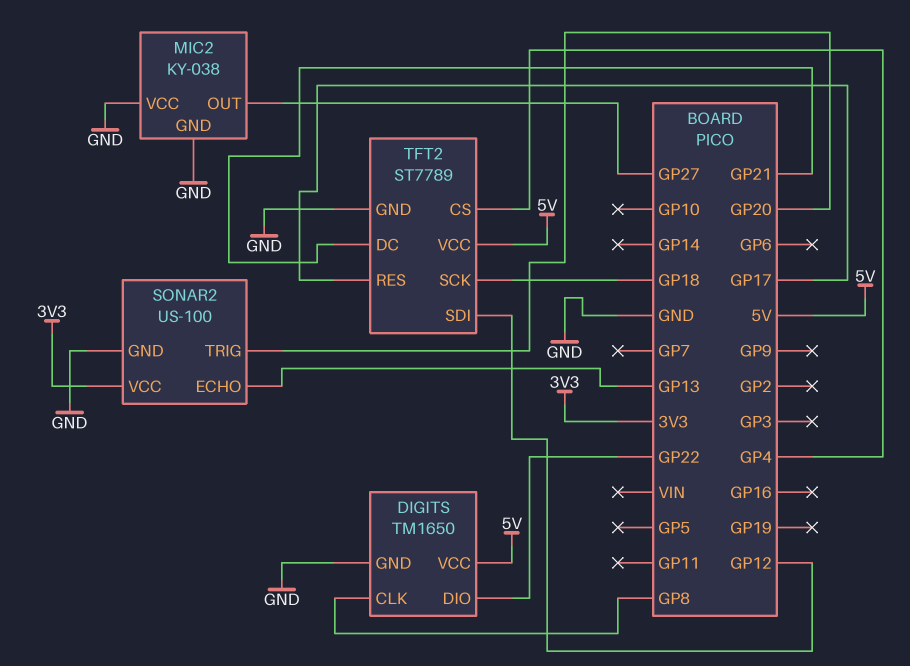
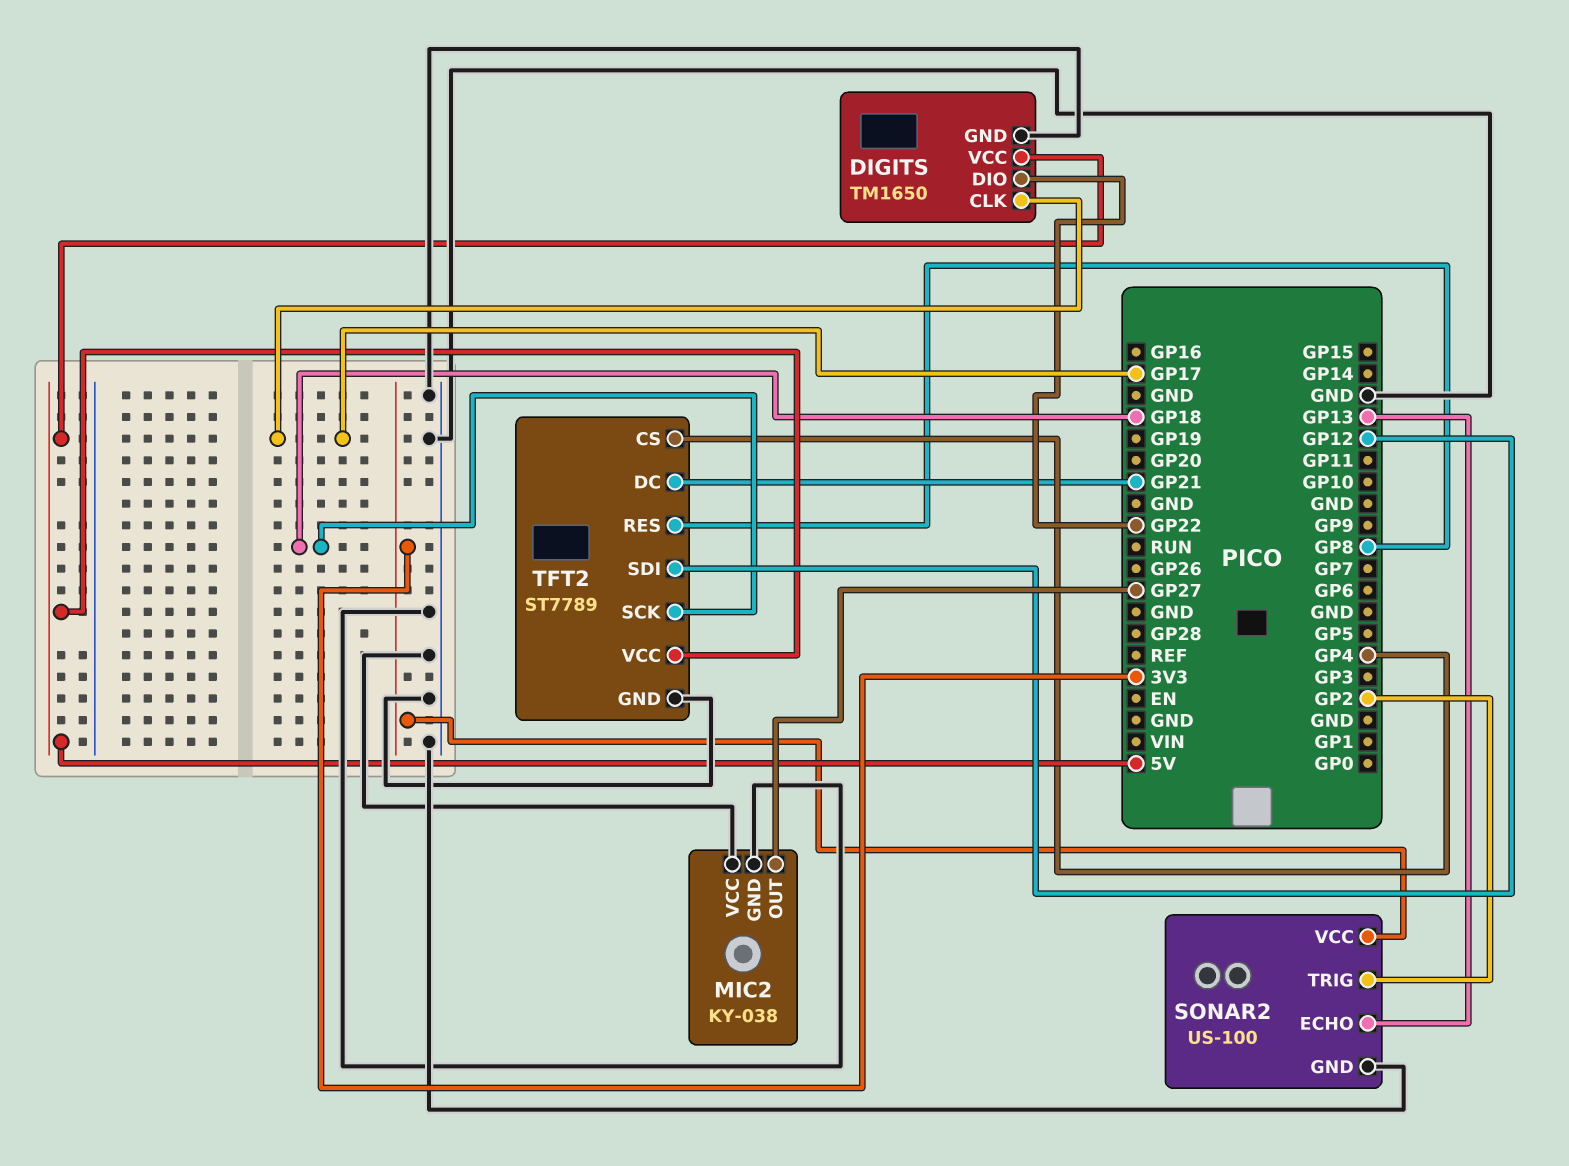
DIGITS pin CLK: GP8 -> GP17
SONAR2 pin TRIG: GP20 -> GP2
TFT2 pin RES: GP17 -> GP8

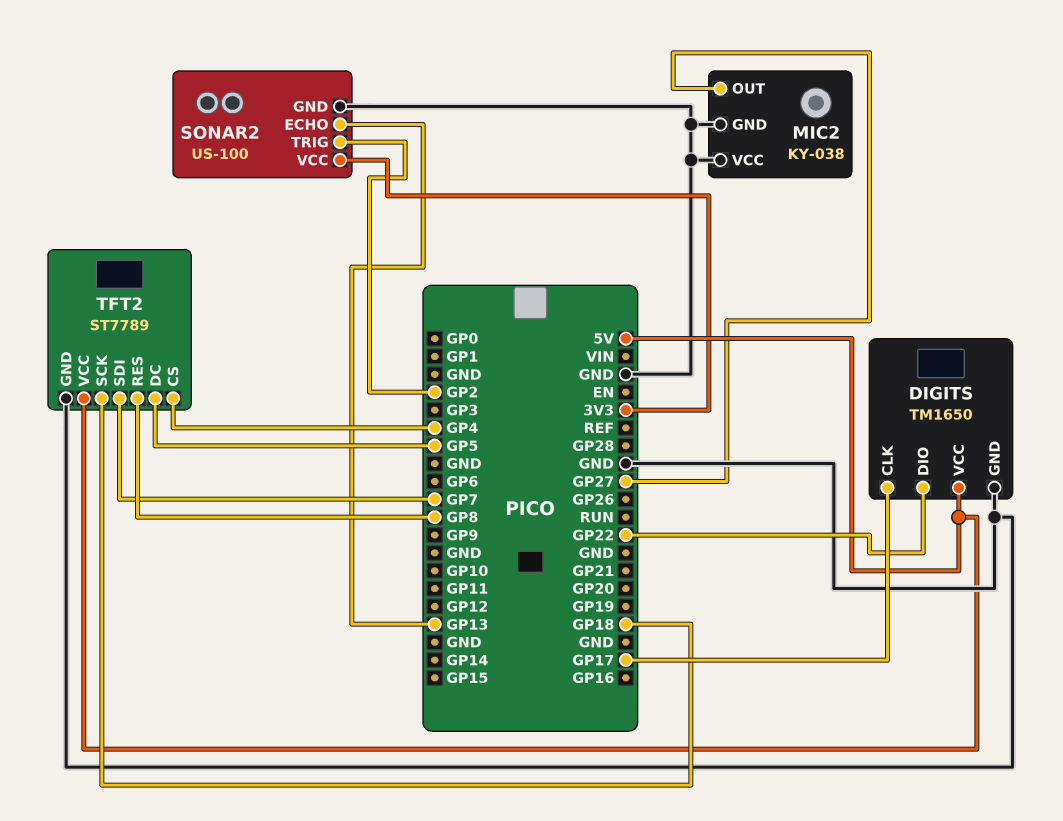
TFT2 pin DC: GP21 -> GP5
TFT2 pin SDI: GP12 -> GP7

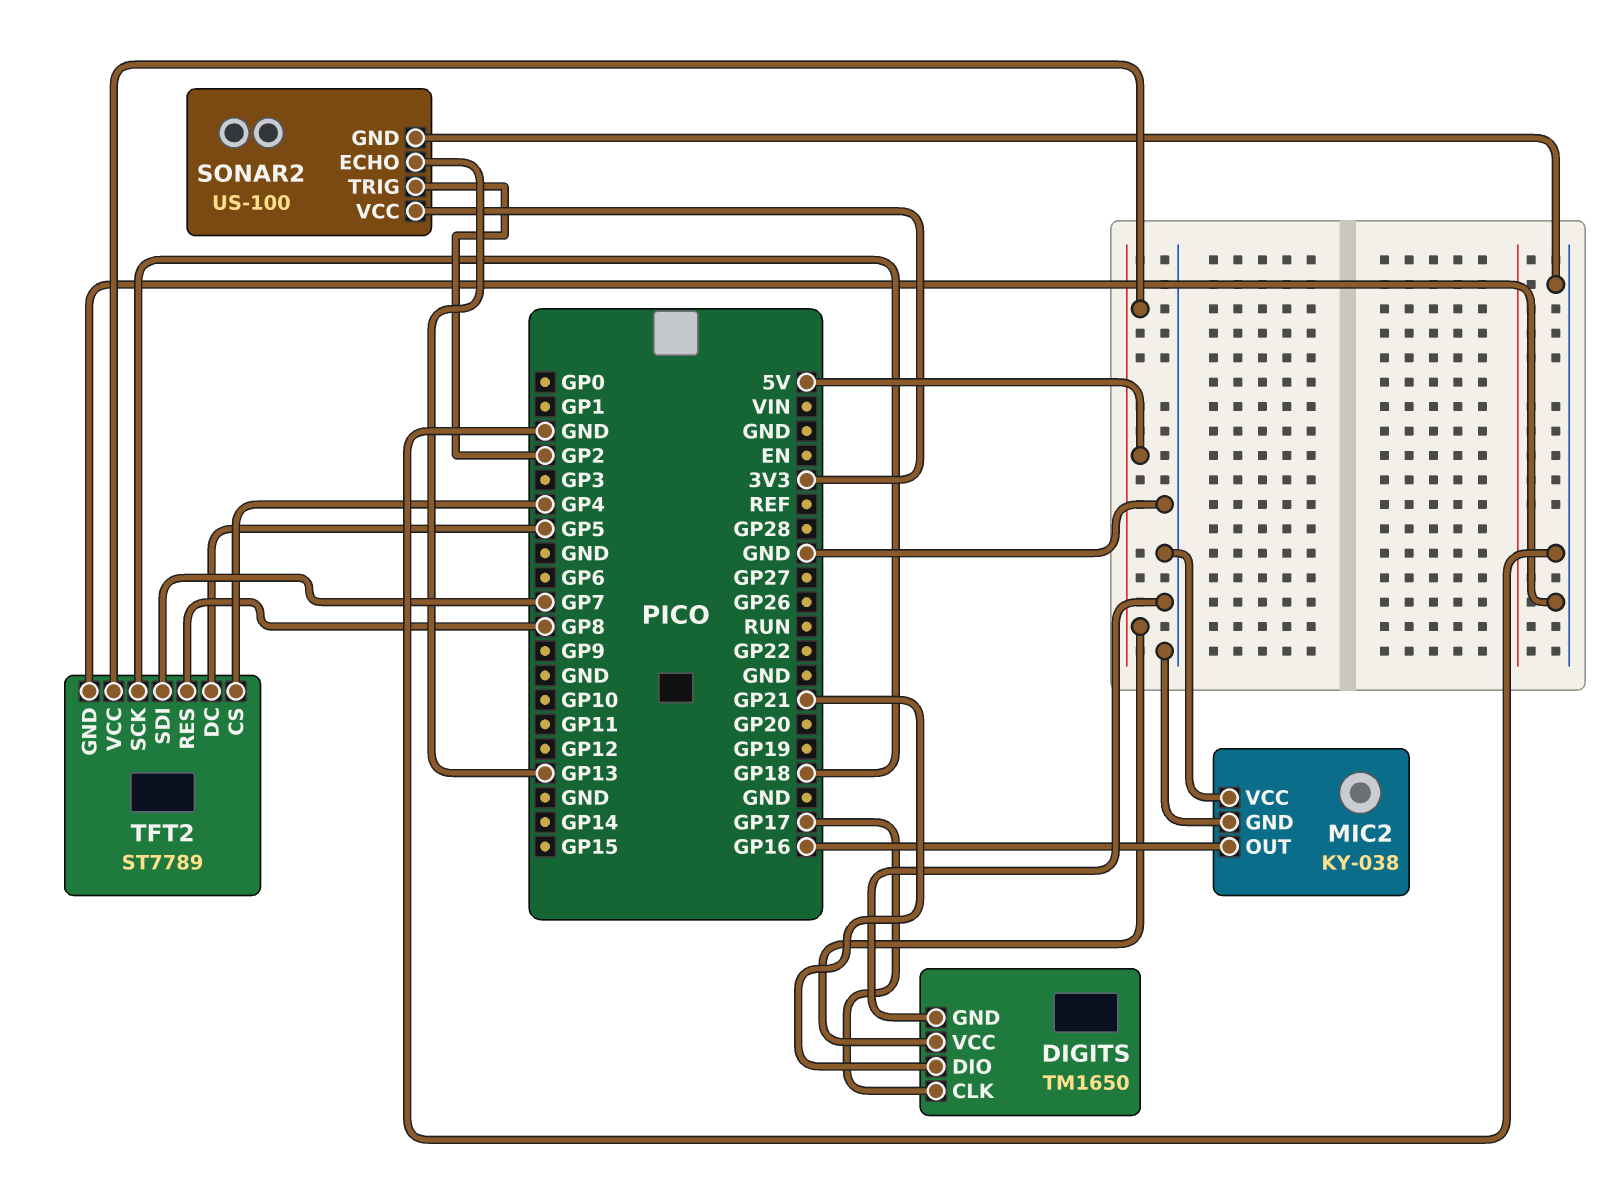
DIGITS pin DIO: GP22 -> GP21
MIC2 pin OUT: GP27 -> GP16

